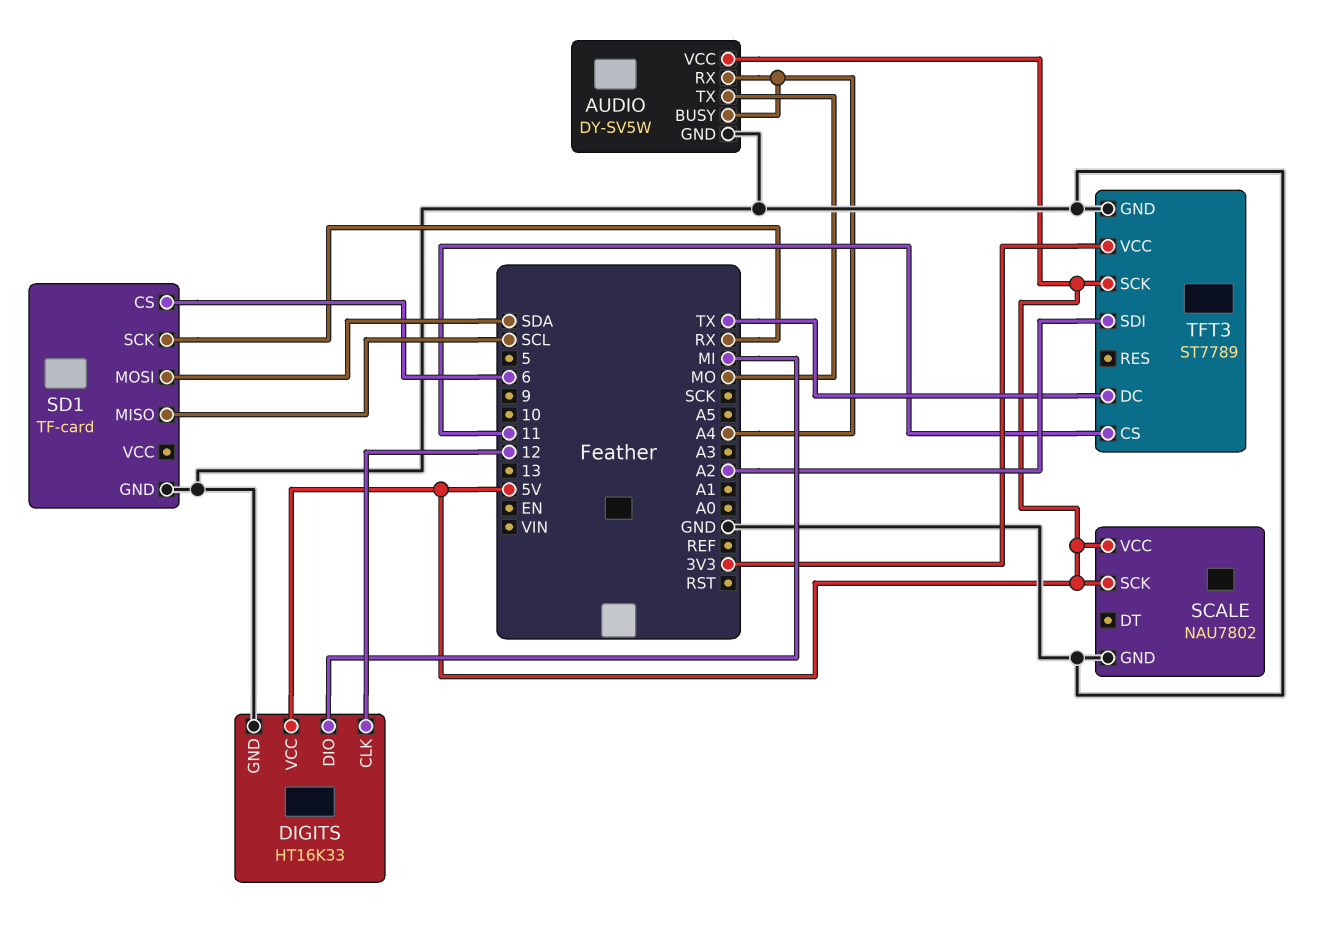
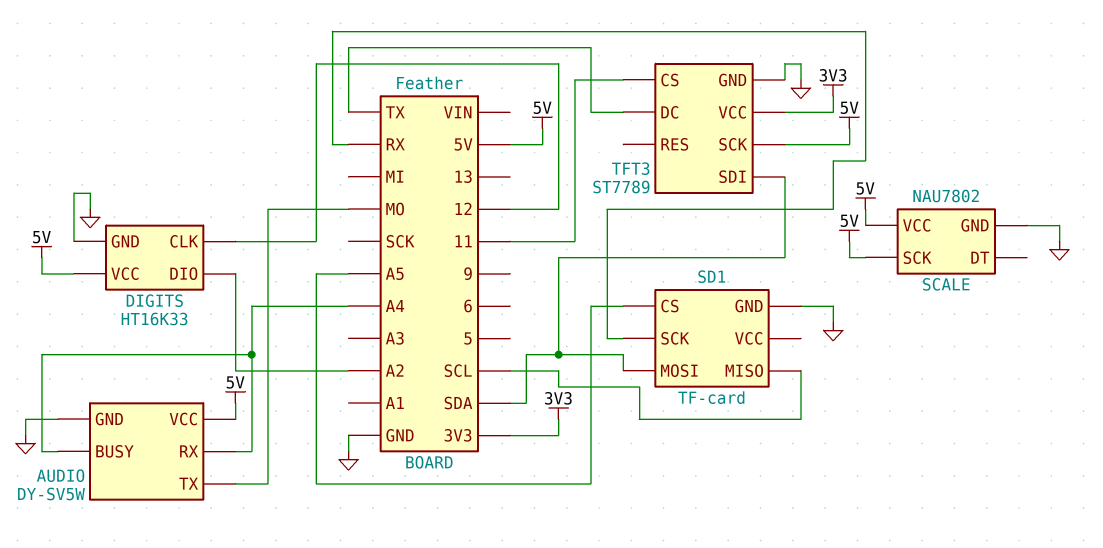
DIGITS pin DIO: MI -> A2
SD1 pin CS: 6 -> A5
TFT3 pin SDI: A2 -> SDA

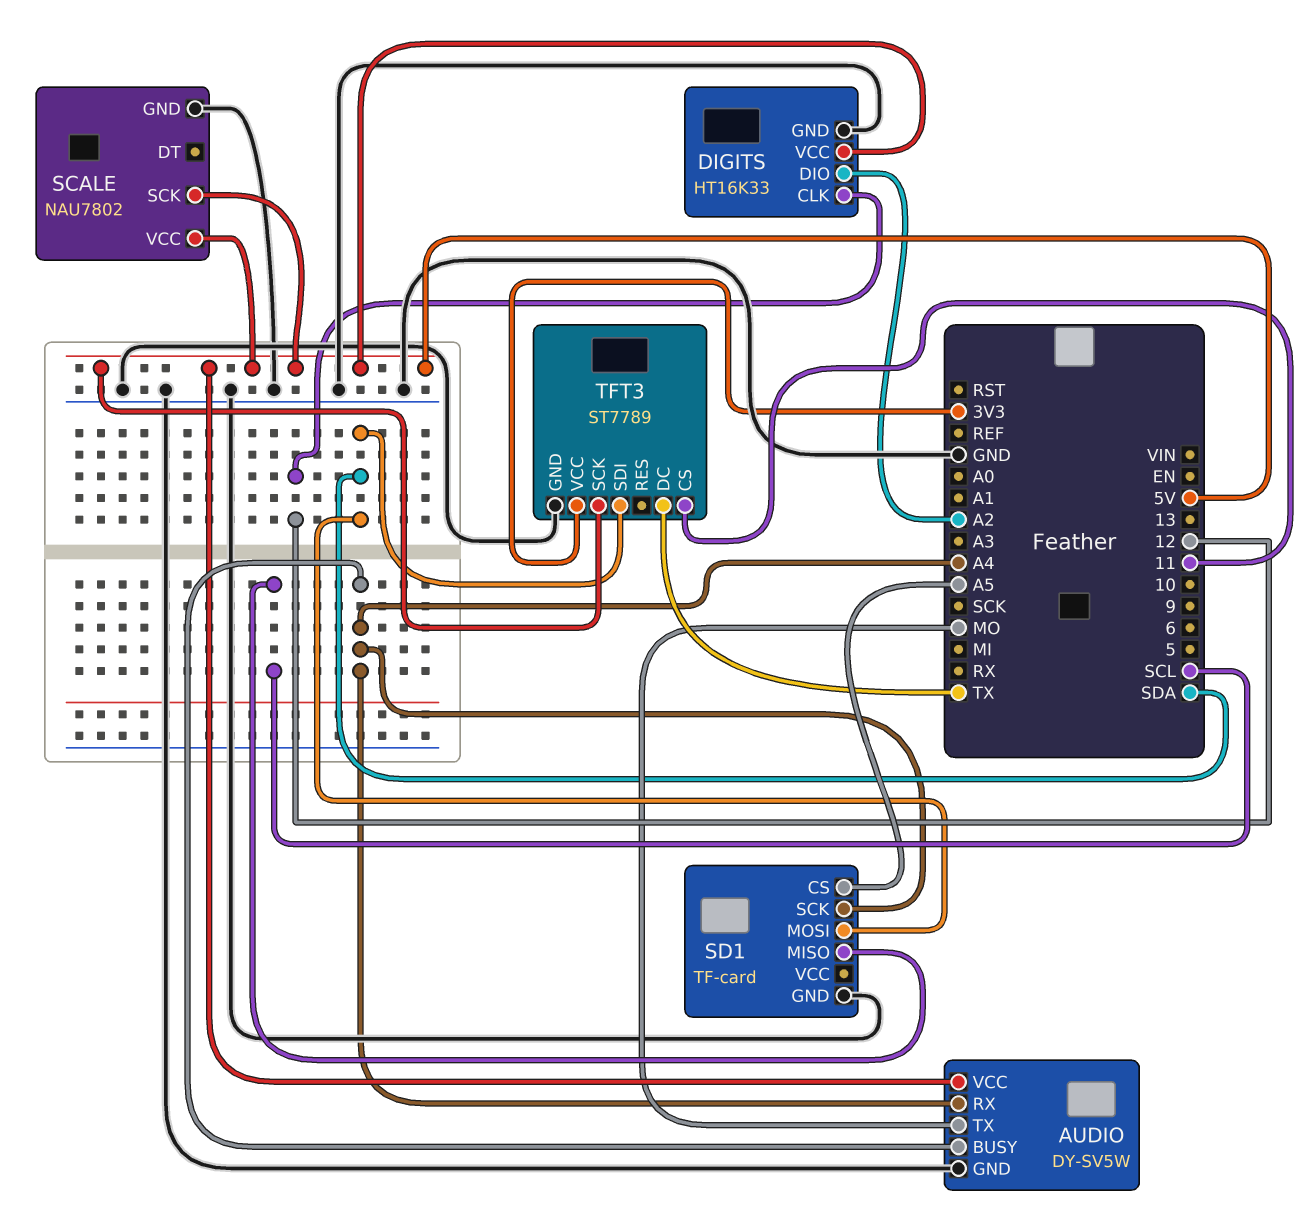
SD1 pin SCK: RX -> A4

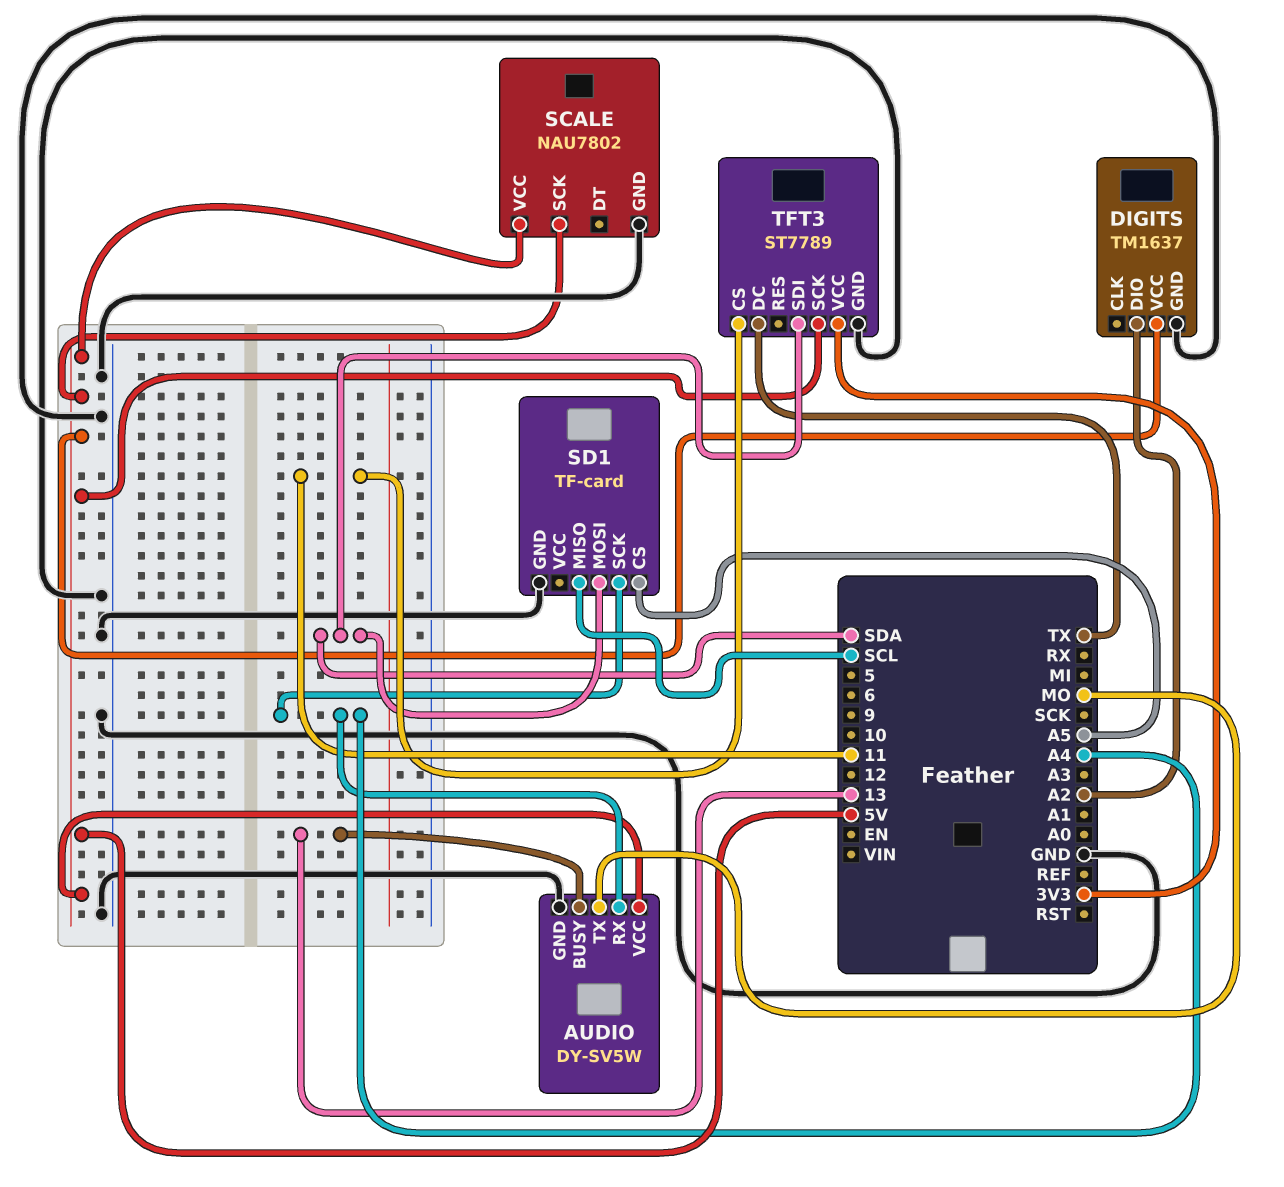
AUDIO pin BUSY: A4 -> 13
DIGITS: HT16K33 -> TM1637
DIGITS pin CLK: 12 -> none

